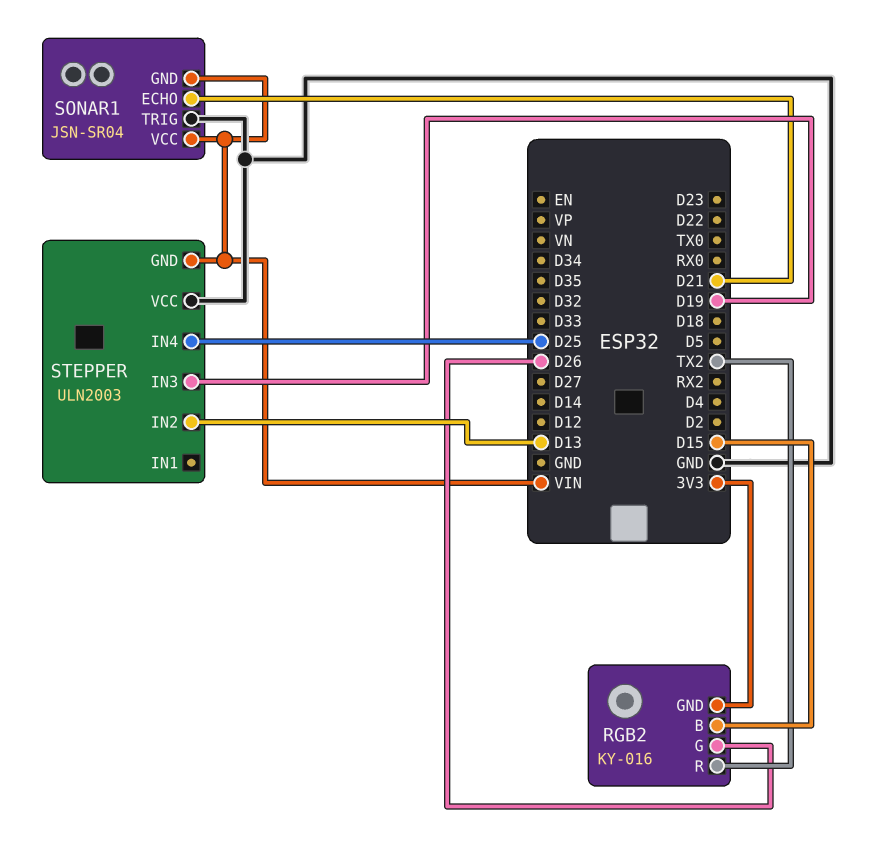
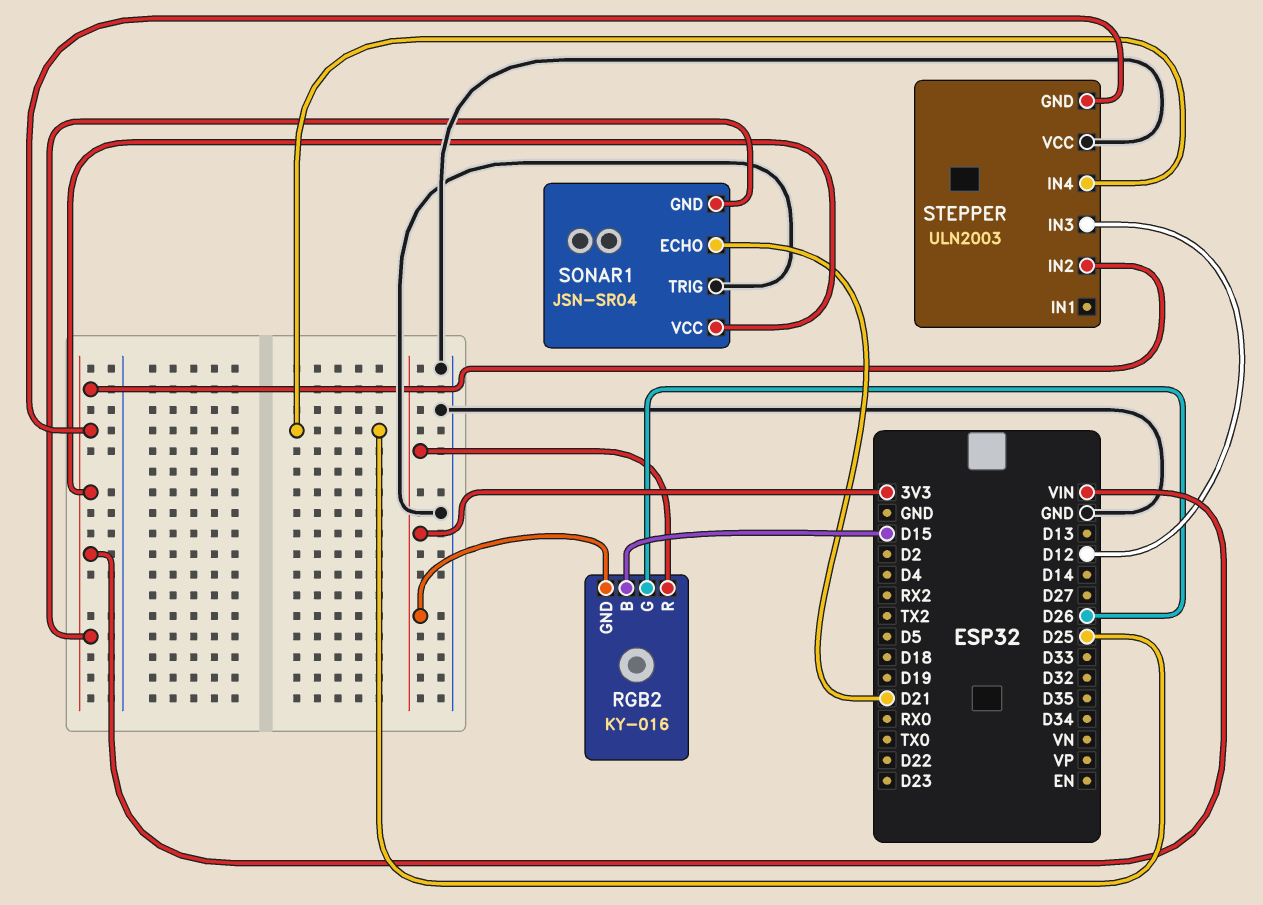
RGB2 pin R: TX2 -> 3V3
STEPPER pin IN2: D13 -> VIN
STEPPER pin IN3: D19 -> D12

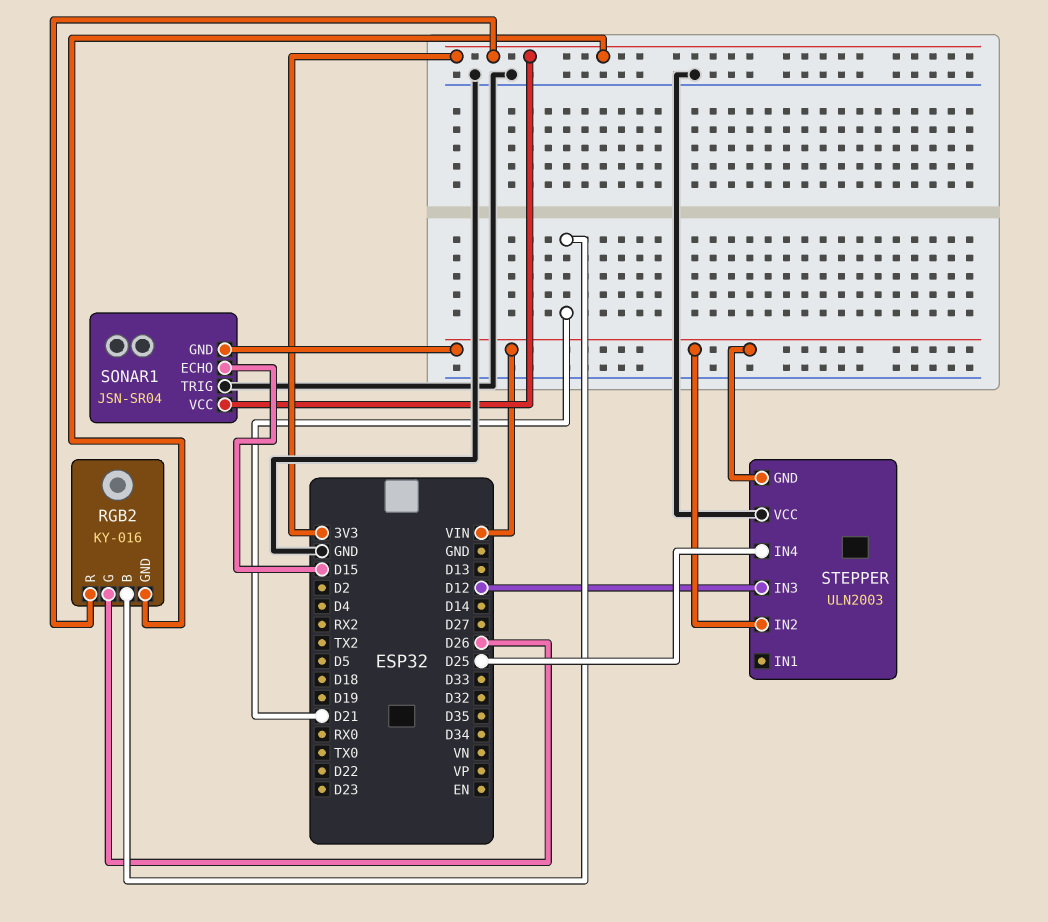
RGB2 pin B: D15 -> D21
SONAR1 pin ECHO: D21 -> D15
SONAR1 pin VCC: VIN -> 3V3

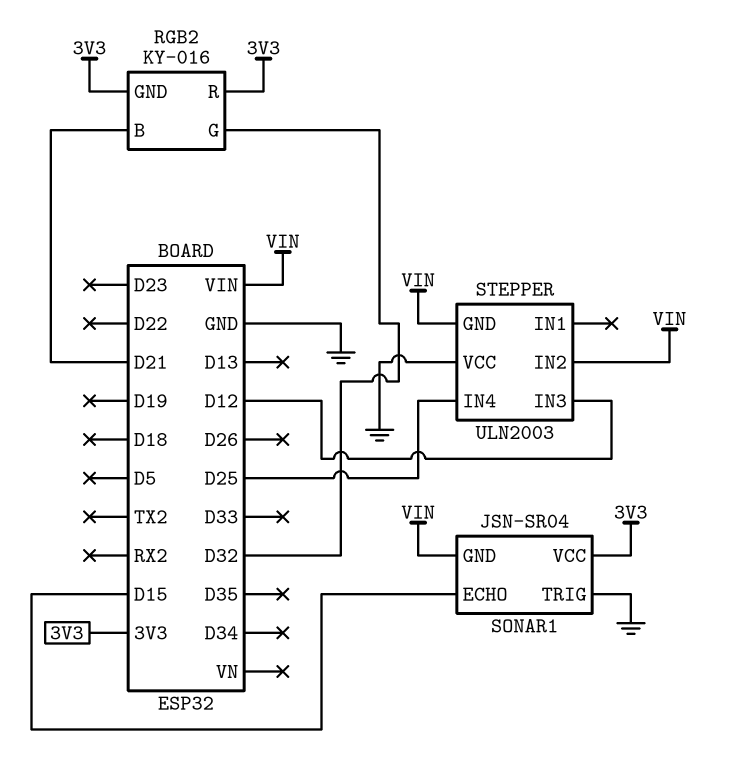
RGB2 pin G: D26 -> D32

